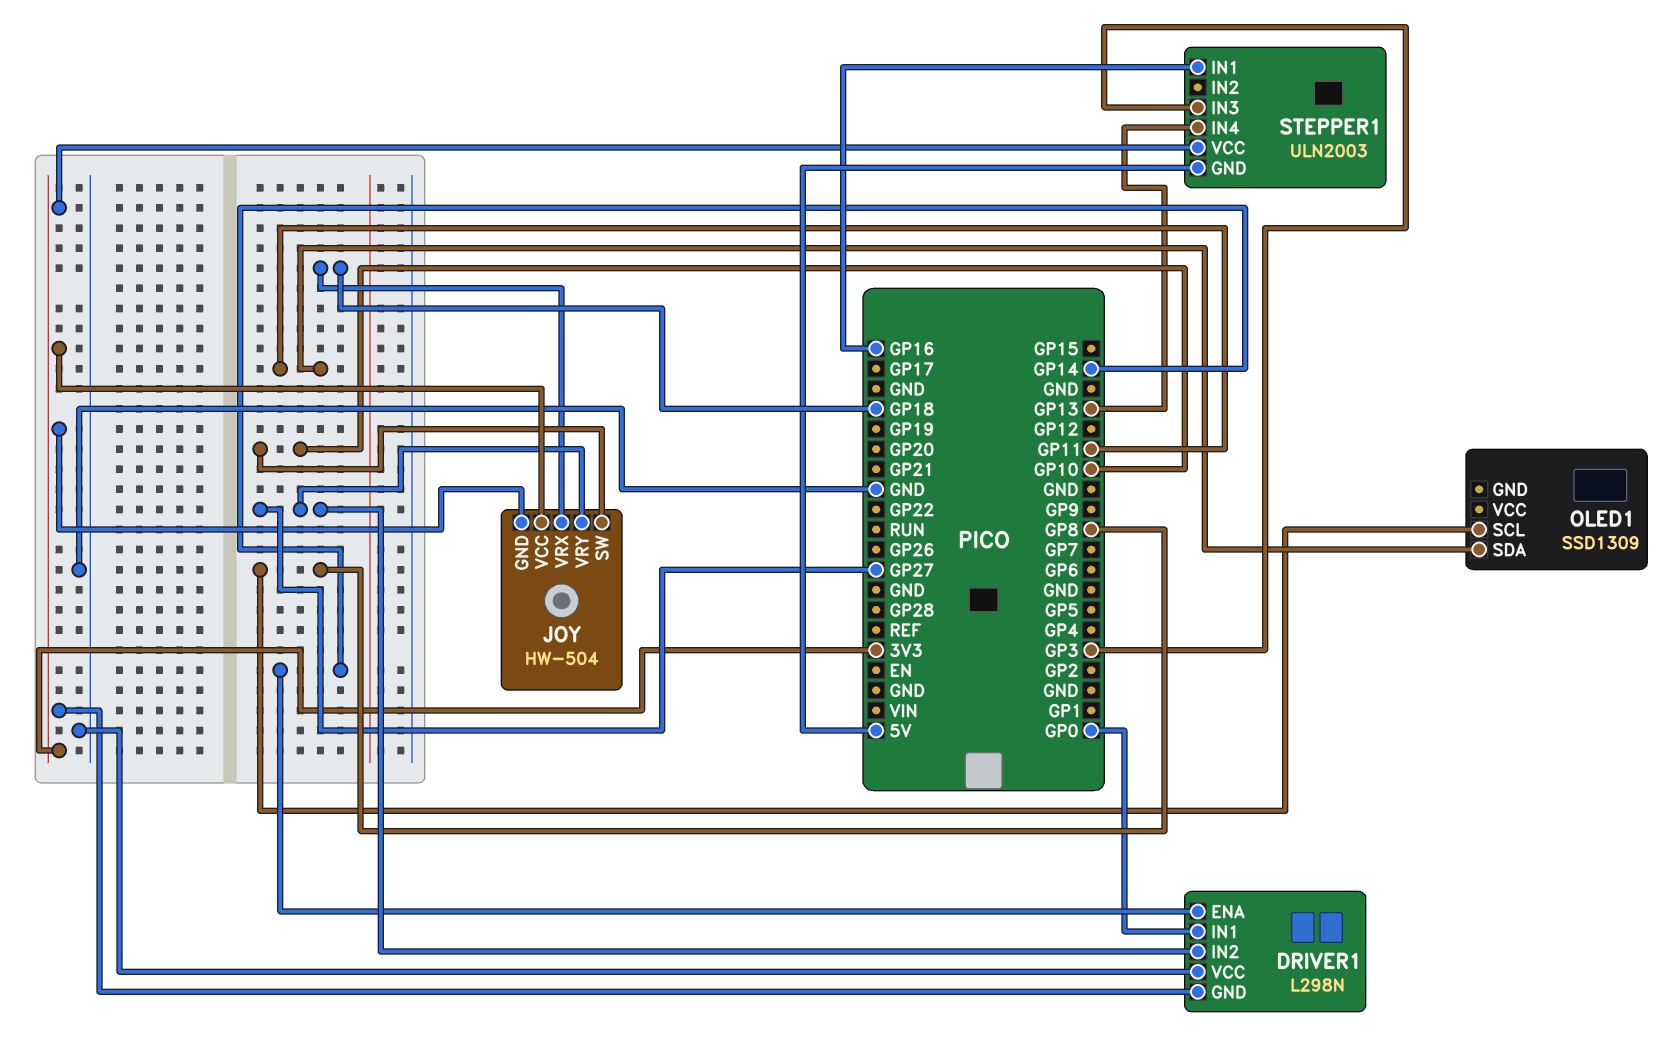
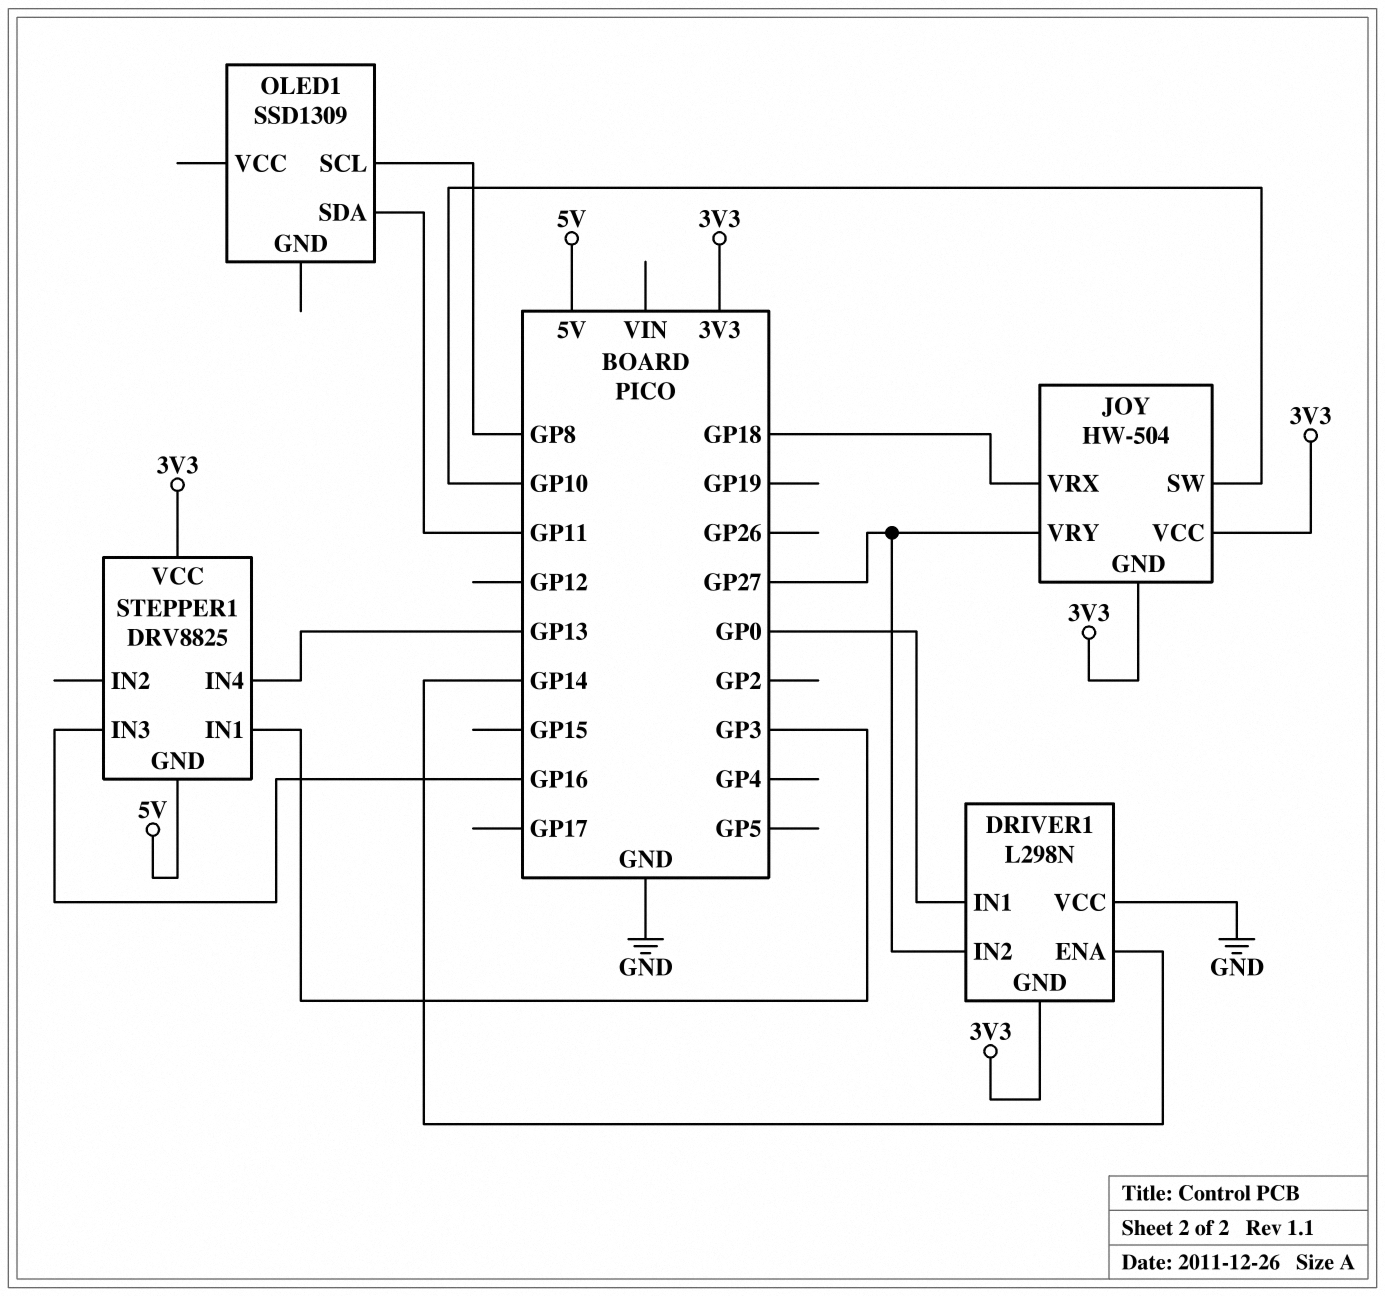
STEPPER1: ULN2003 -> DRV8825
STEPPER1 pin IN1: GP16 -> GP3
STEPPER1 pin IN3: GP3 -> GP16

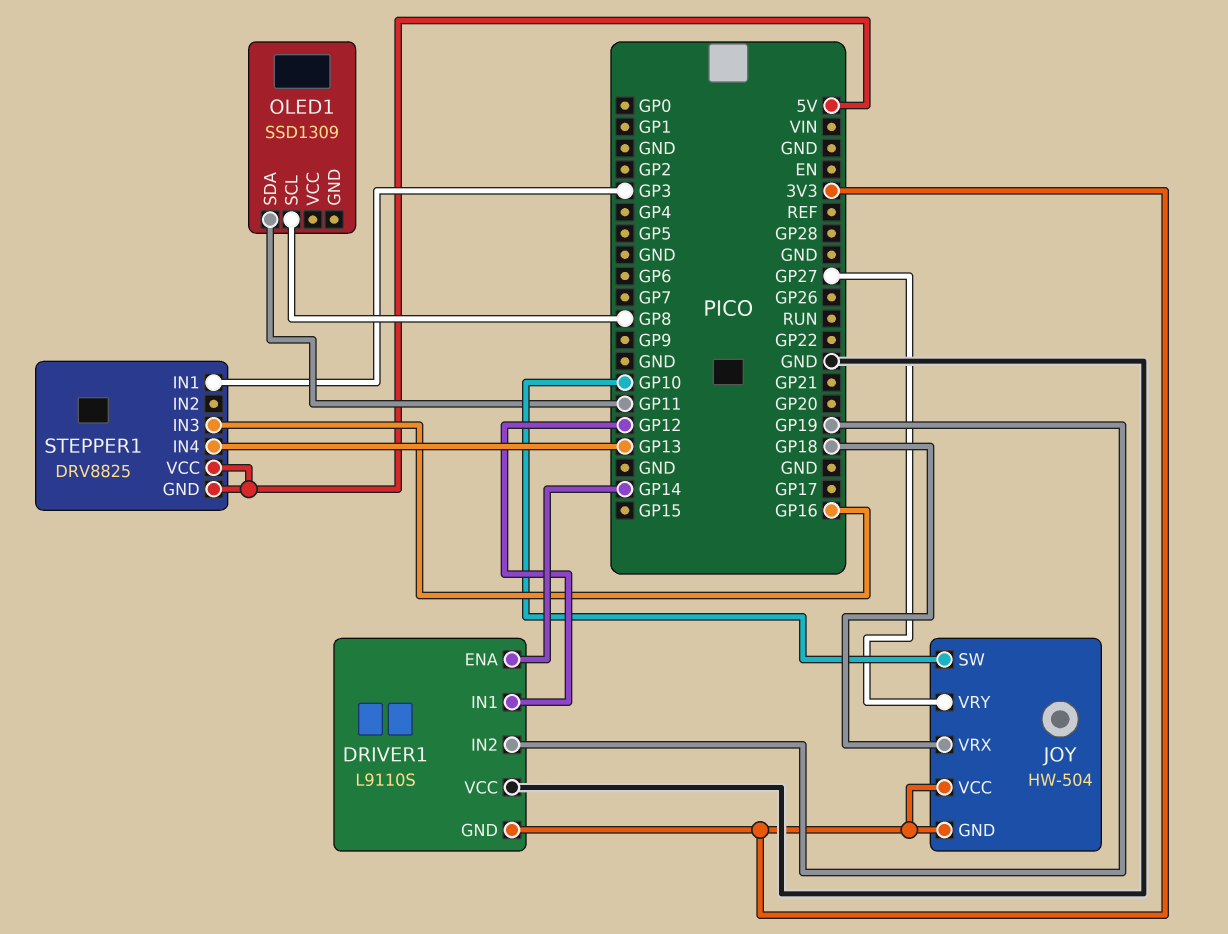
DRIVER1: L298N -> L9110S
DRIVER1 pin IN1: GP0 -> GP12
DRIVER1 pin IN2: GP27 -> GP19
STEPPER1 pin VCC: 3V3 -> 5V

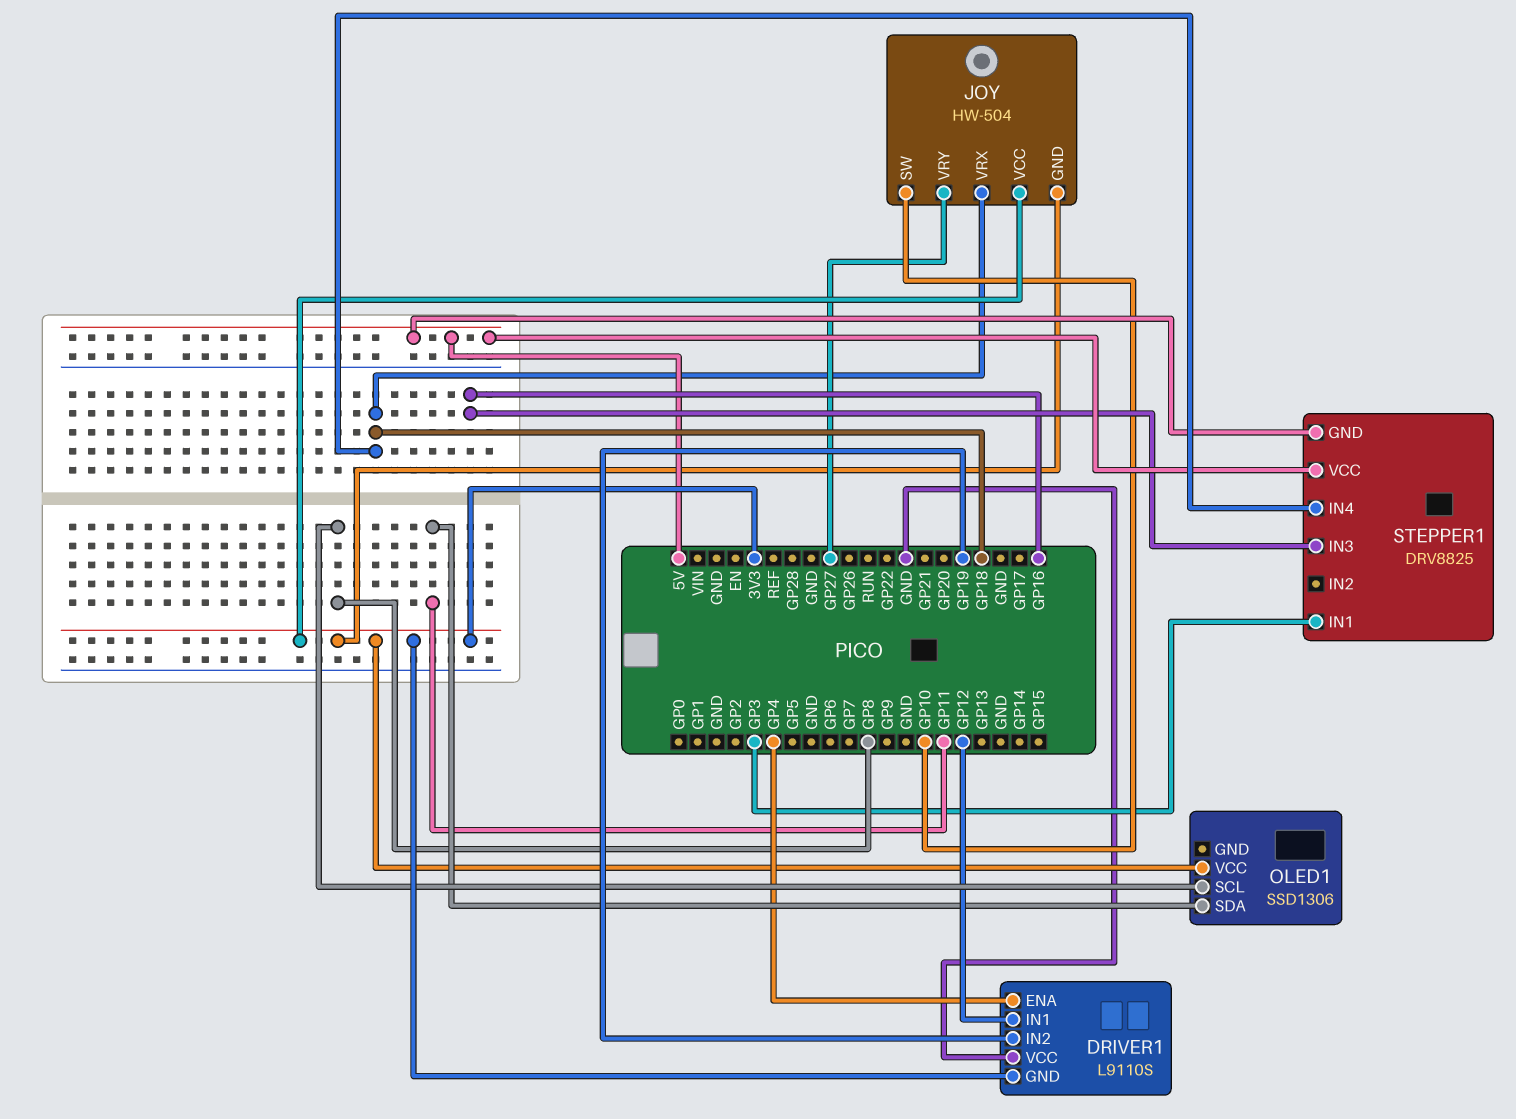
DRIVER1 pin ENA: GP14 -> GP4
OLED1: SSD1309 -> SSD1306
OLED1 pin VCC: none -> 3V3
STEPPER1 pin IN4: GP13 -> GP18

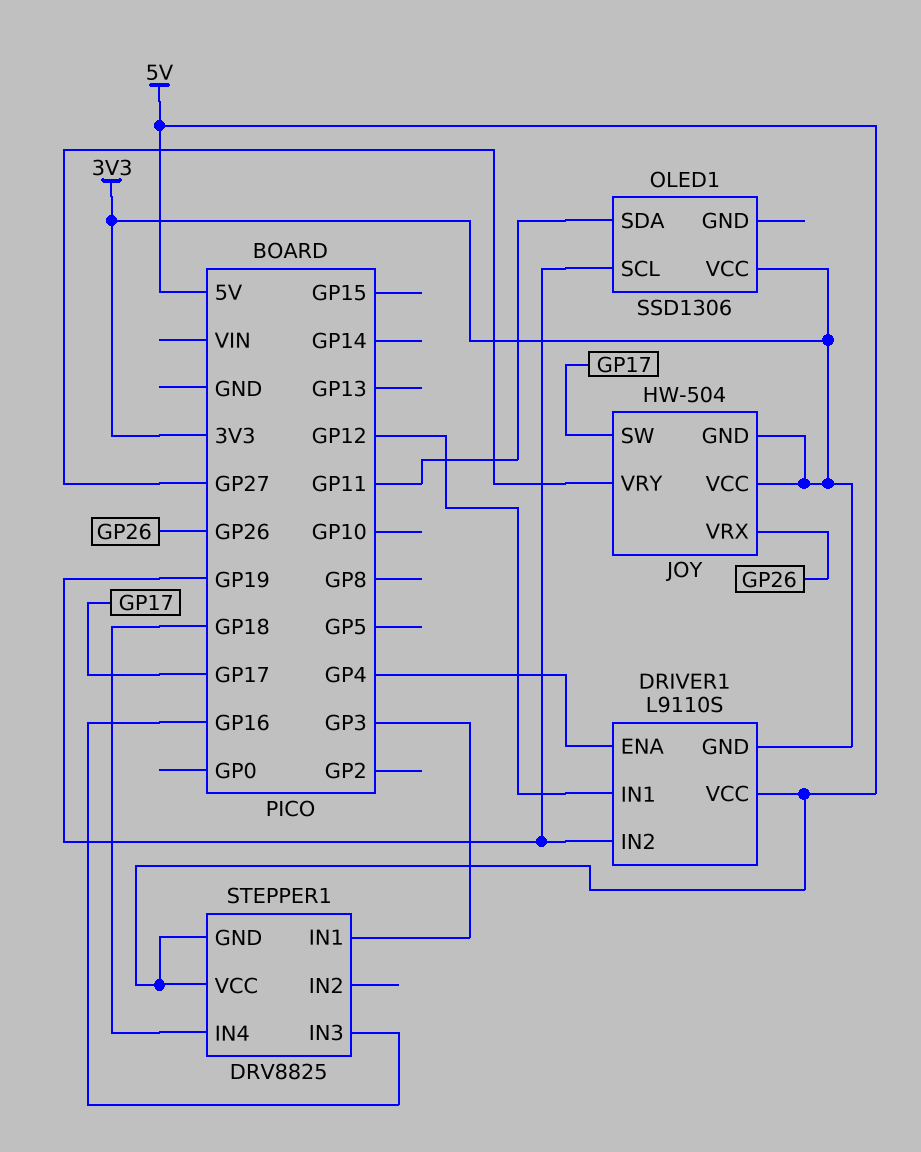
DRIVER1 pin VCC: GND -> 5V
JOY pin SW: GP10 -> GP17
JOY pin VRX: GP18 -> GP26
OLED1 pin SCL: GP8 -> GP19

